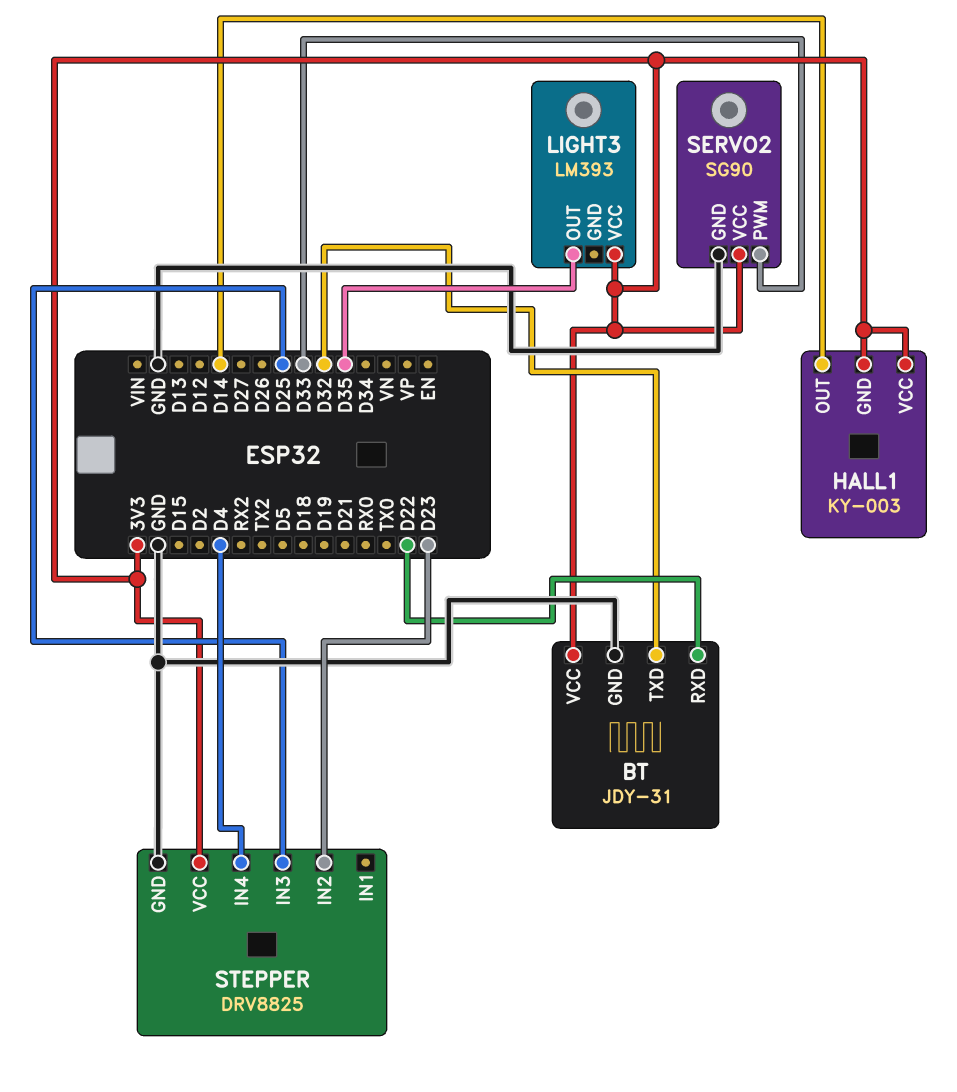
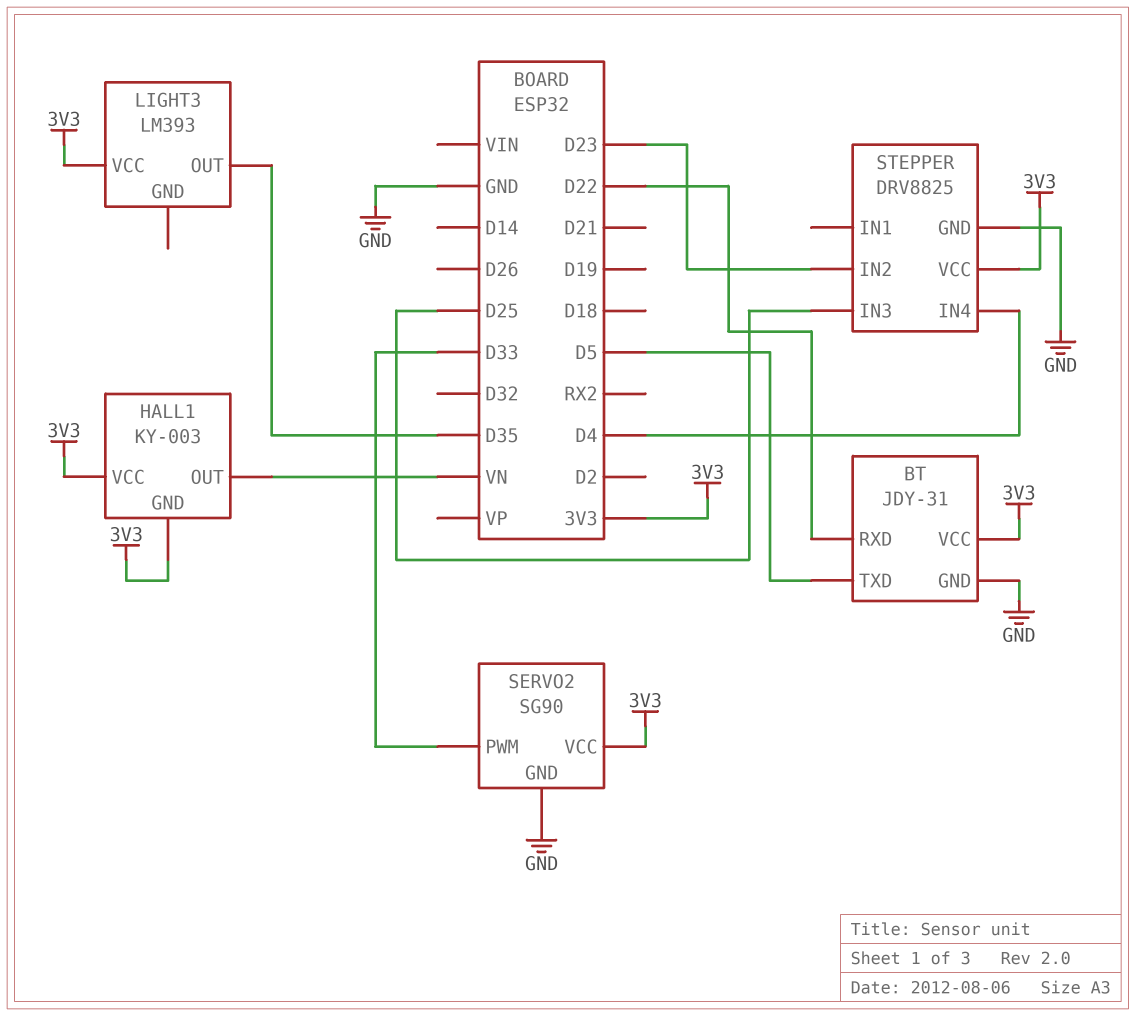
BT pin TXD: D32 -> D5
HALL1 pin OUT: D14 -> VN

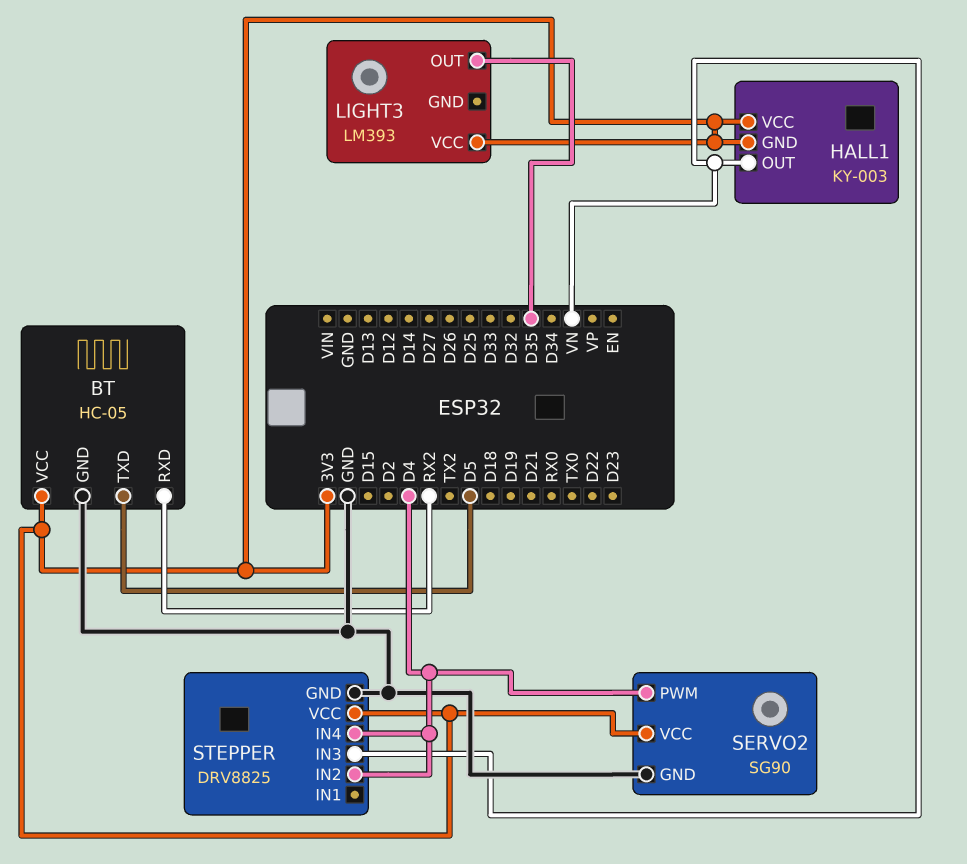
BT: JDY-31 -> HC-05
BT pin RXD: D22 -> RX2
SERVO2 pin PWM: D33 -> D4
STEPPER pin IN2: D23 -> D4
STEPPER pin IN3: D25 -> VN

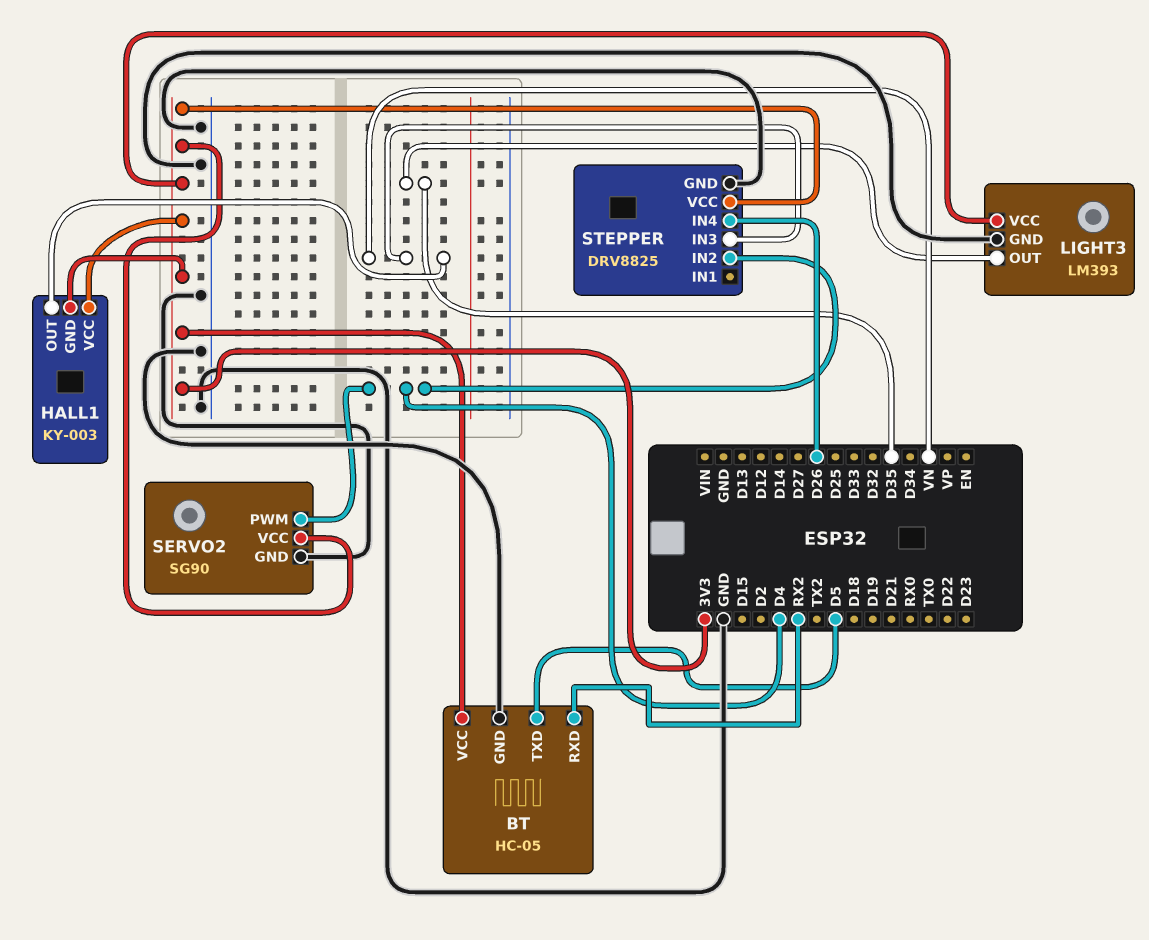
LIGHT3 pin GND: none -> GND
STEPPER pin IN4: D4 -> D26

